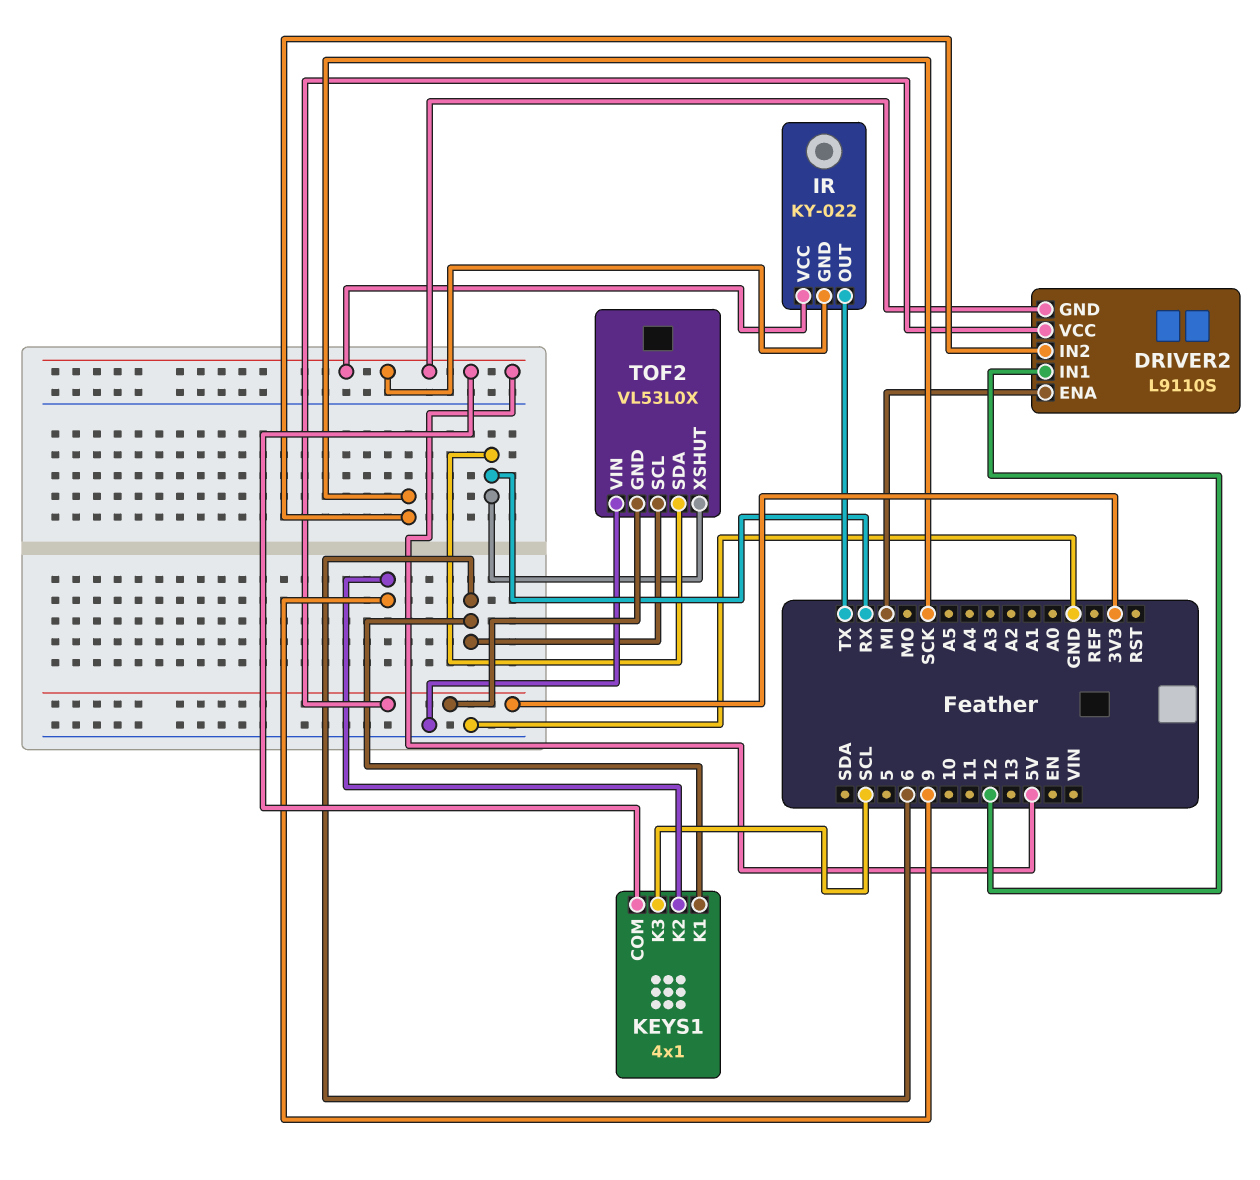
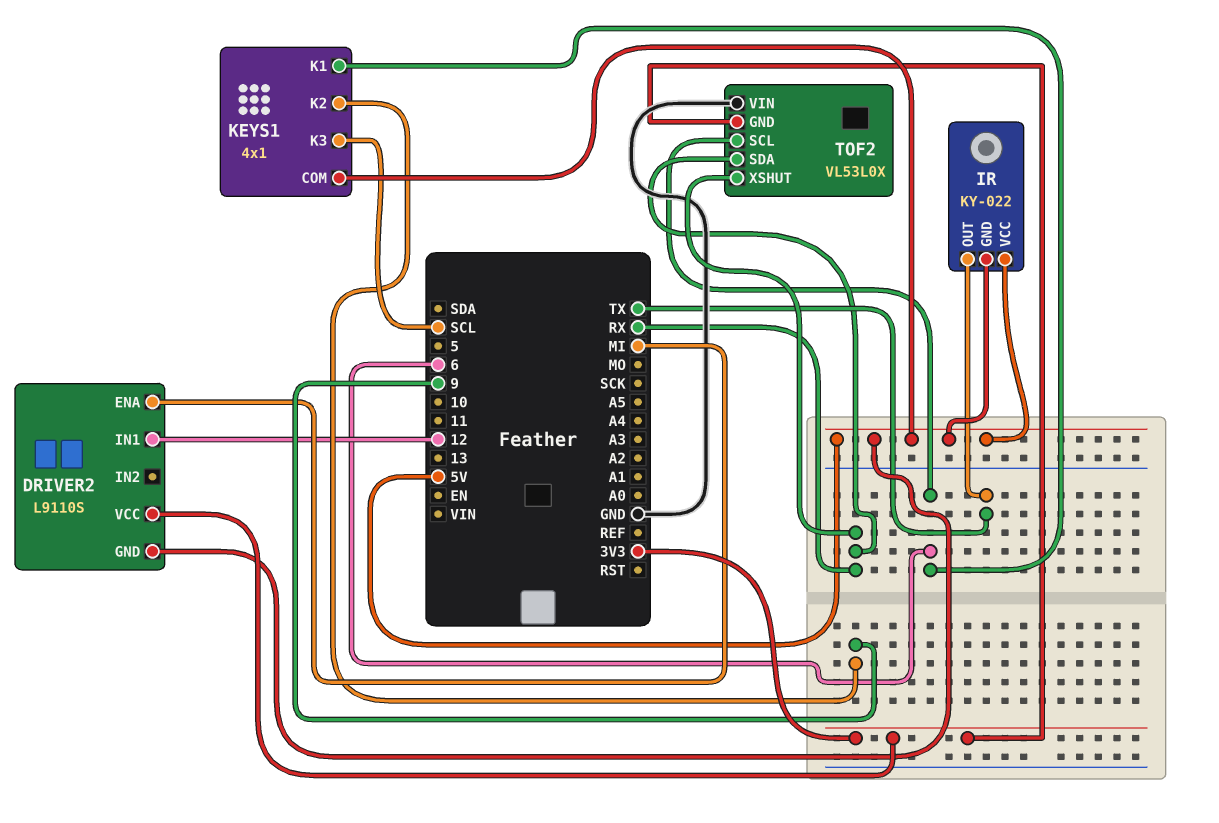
DRIVER2 pin IN2: SCK -> none

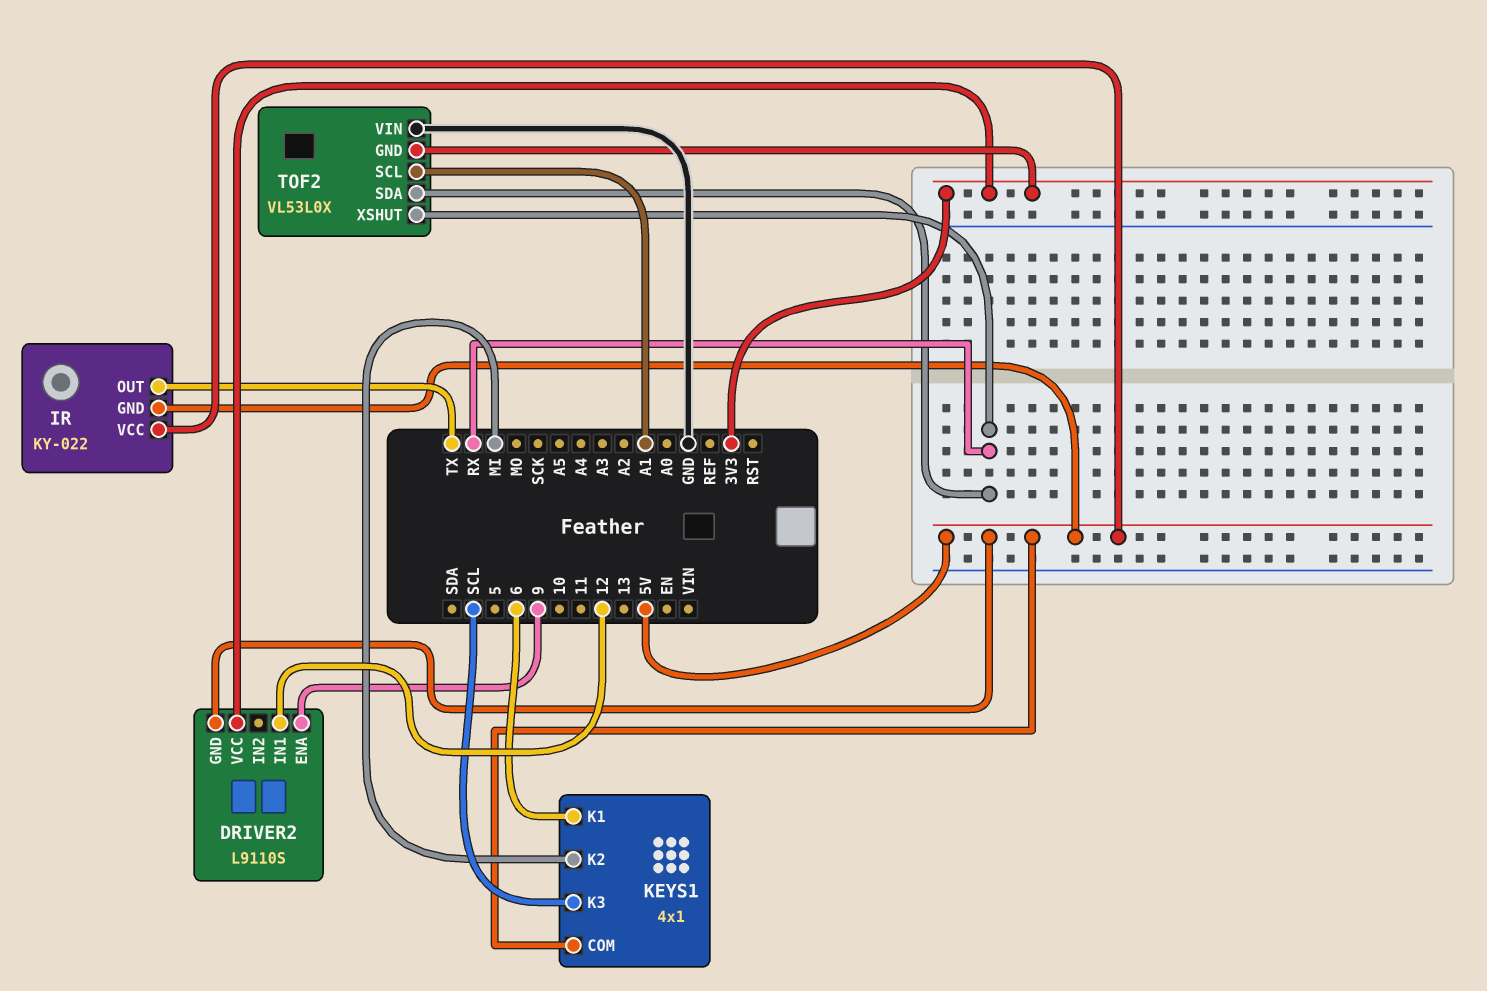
DRIVER2 pin ENA: MI -> 9
KEYS1 pin K2: 9 -> MI
TOF2 pin SCL: 6 -> A1

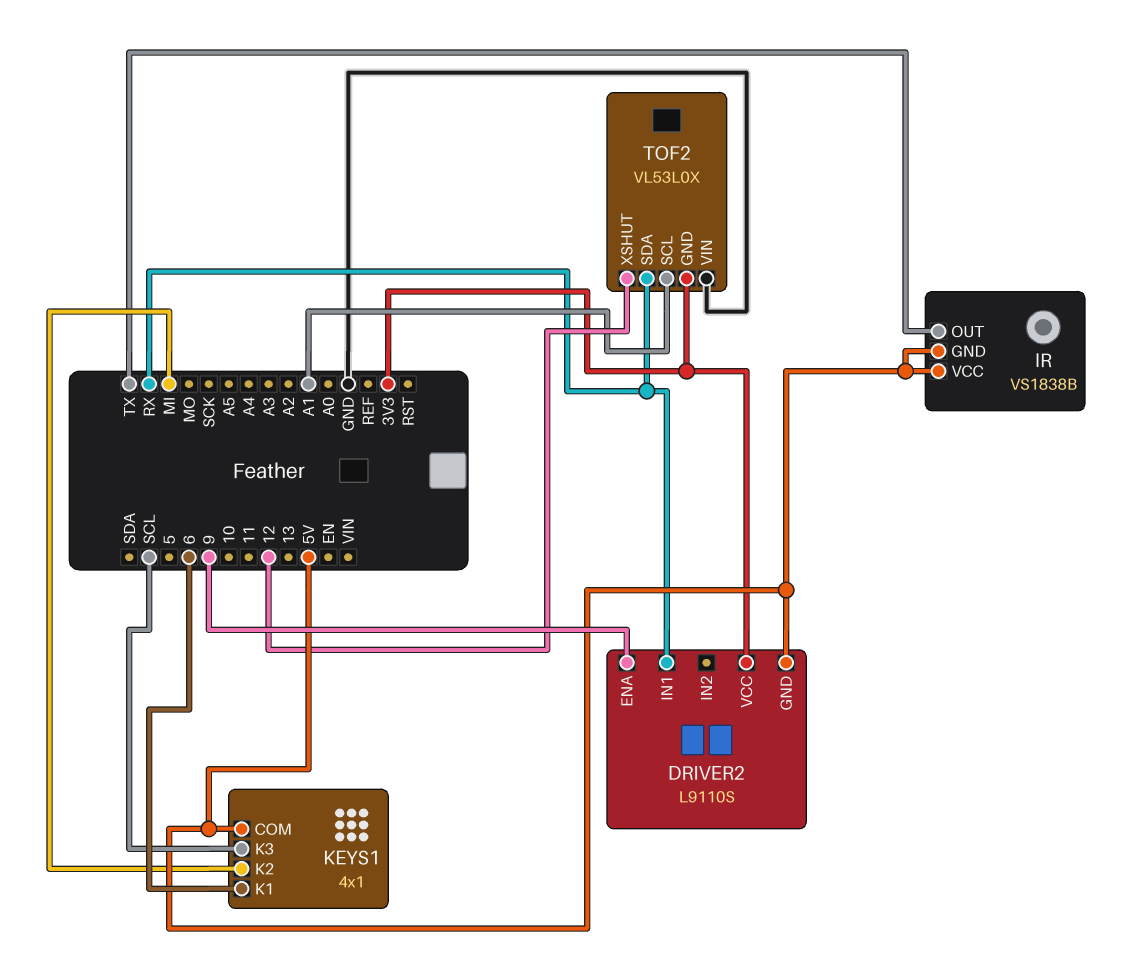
DRIVER2 pin IN1: 12 -> RX
IR: KY-022 -> VS1838B
TOF2 pin XSHUT: RX -> 12

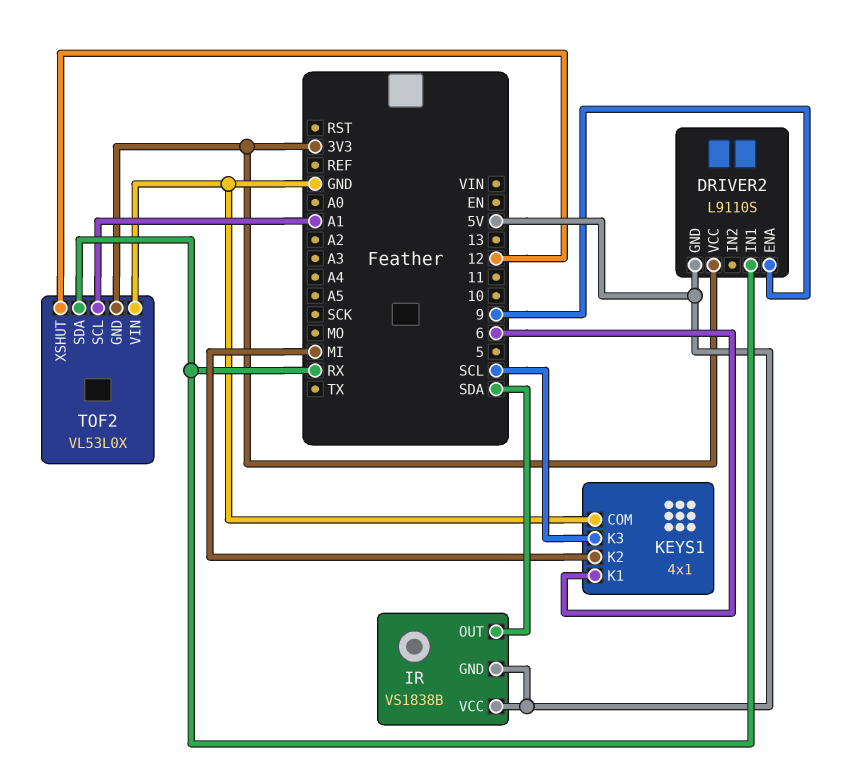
IR pin OUT: TX -> SDA
KEYS1 pin COM: 5V -> GND

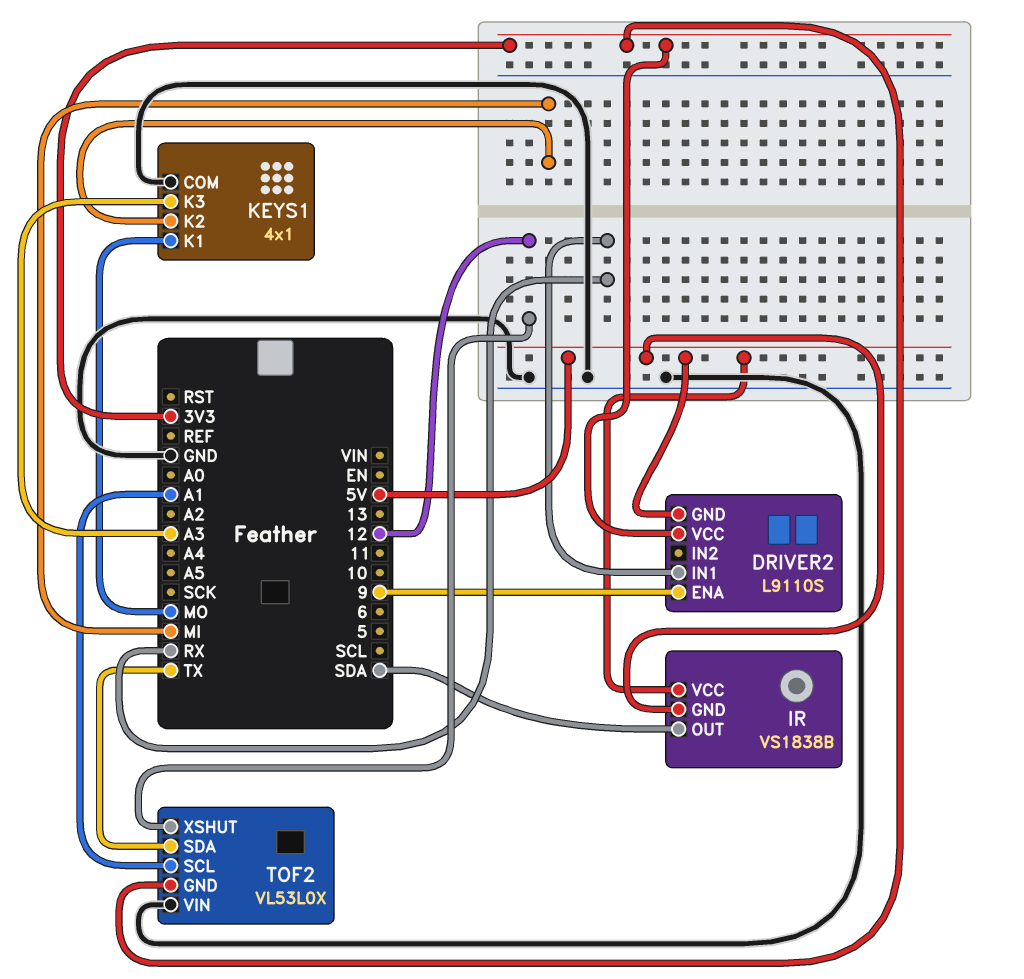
KEYS1 pin K1: 6 -> MO
KEYS1 pin K3: SCL -> A3
TOF2 pin SDA: RX -> TX

